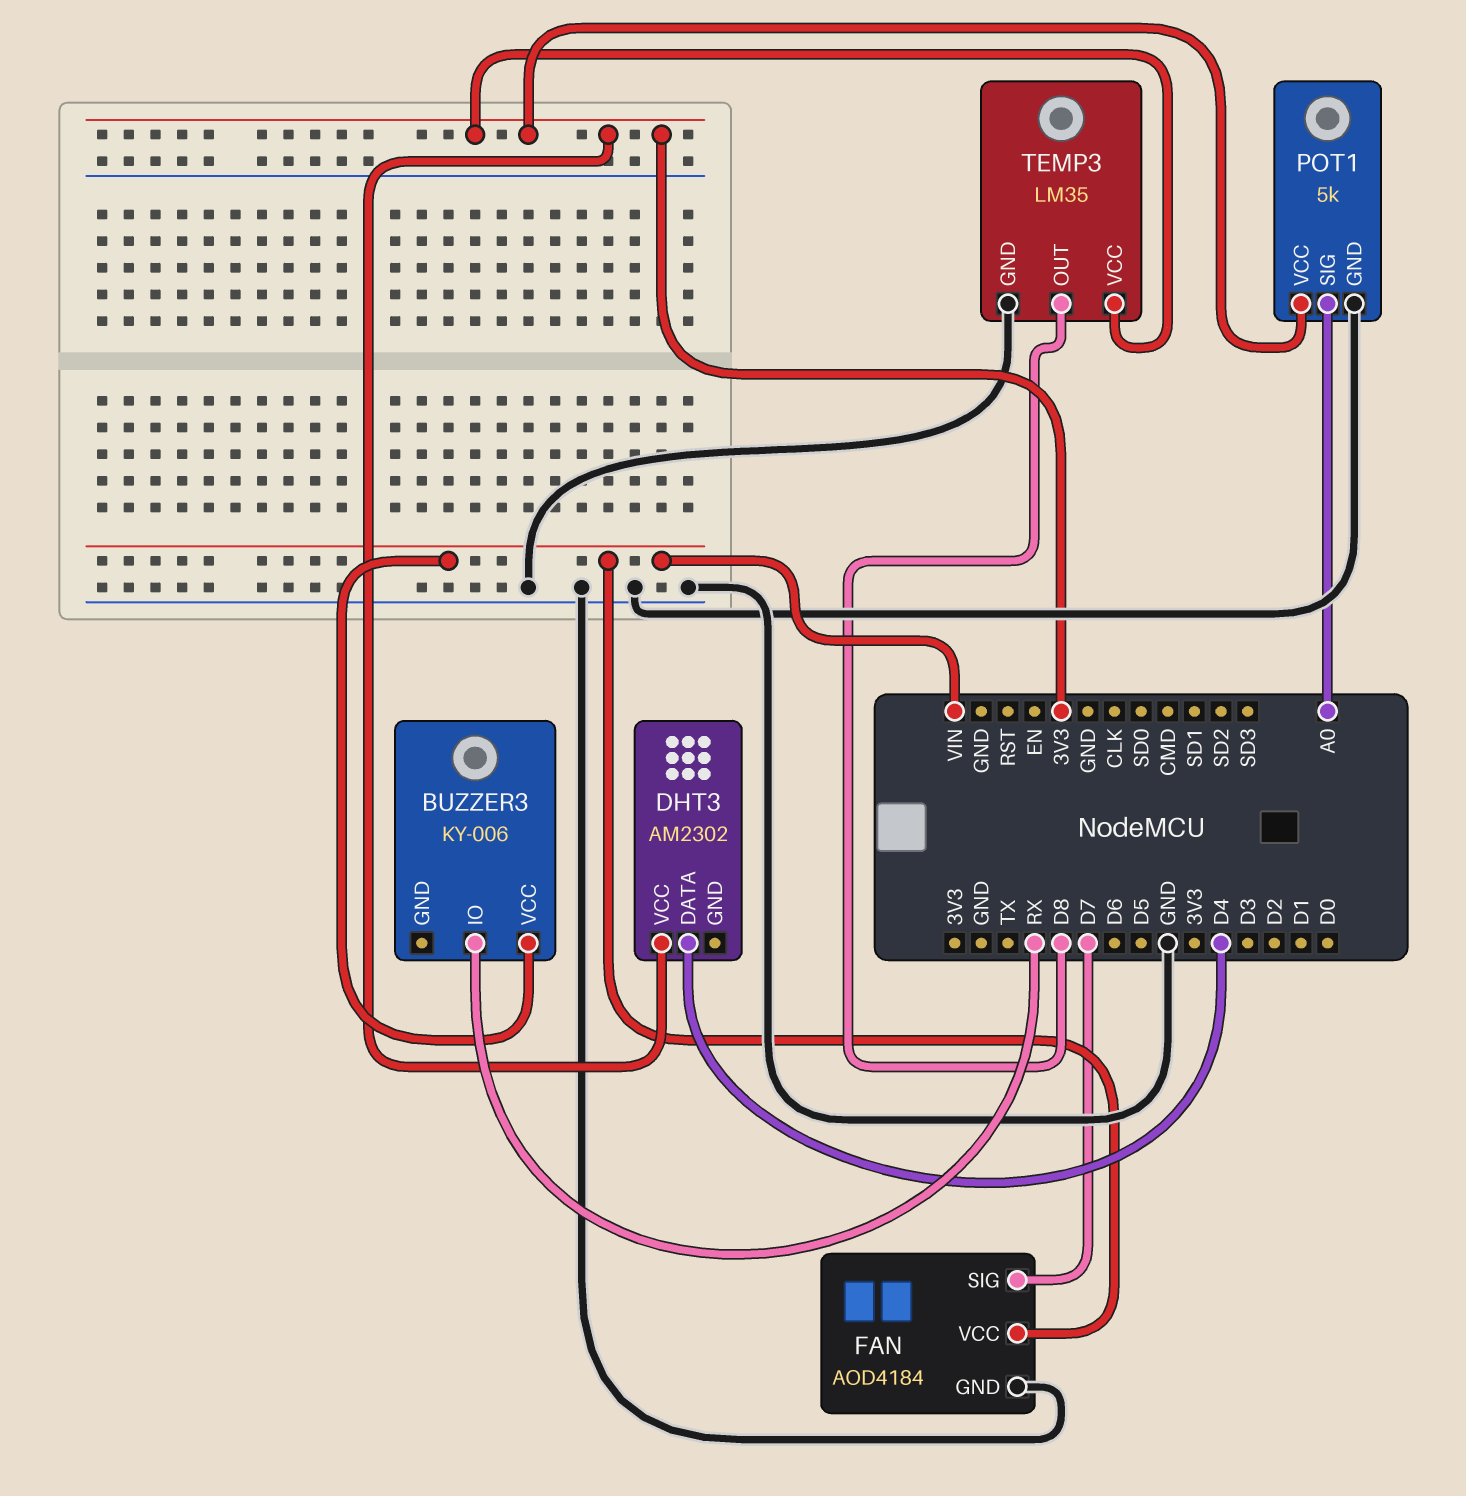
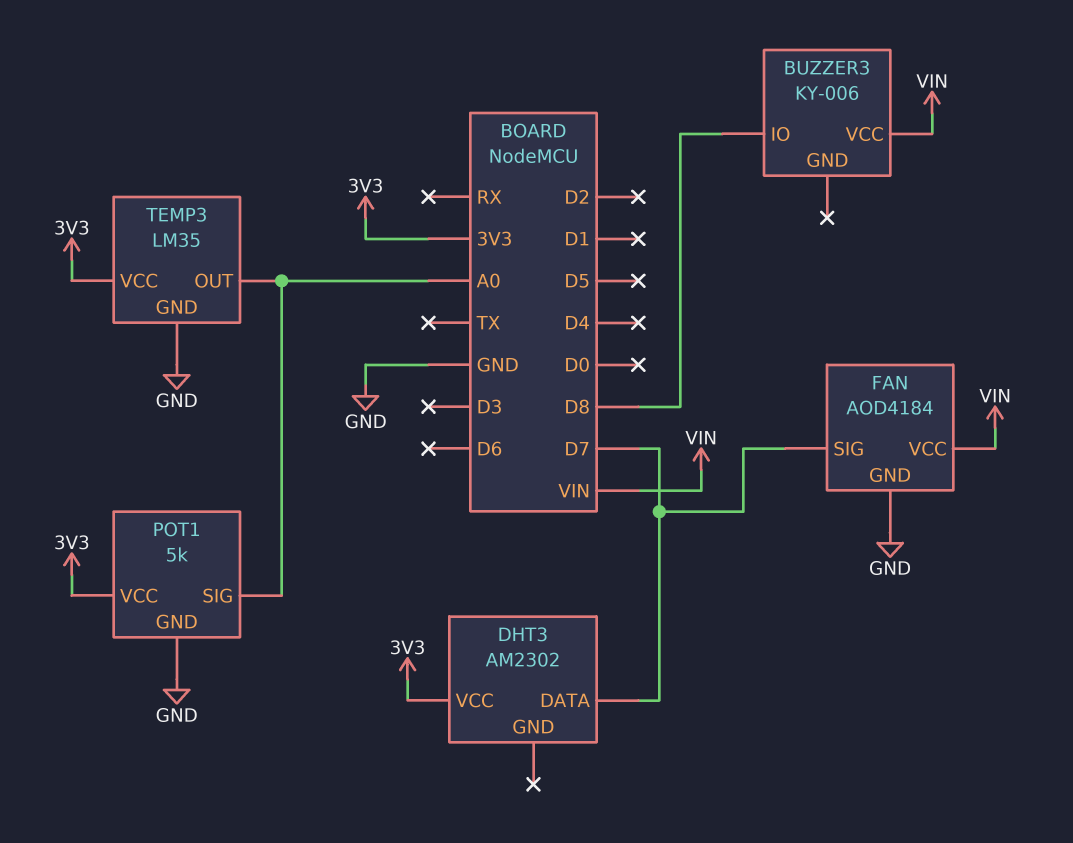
BUZZER3 pin IO: RX -> D8
DHT3 pin DATA: D4 -> D7
TEMP3 pin OUT: D8 -> A0

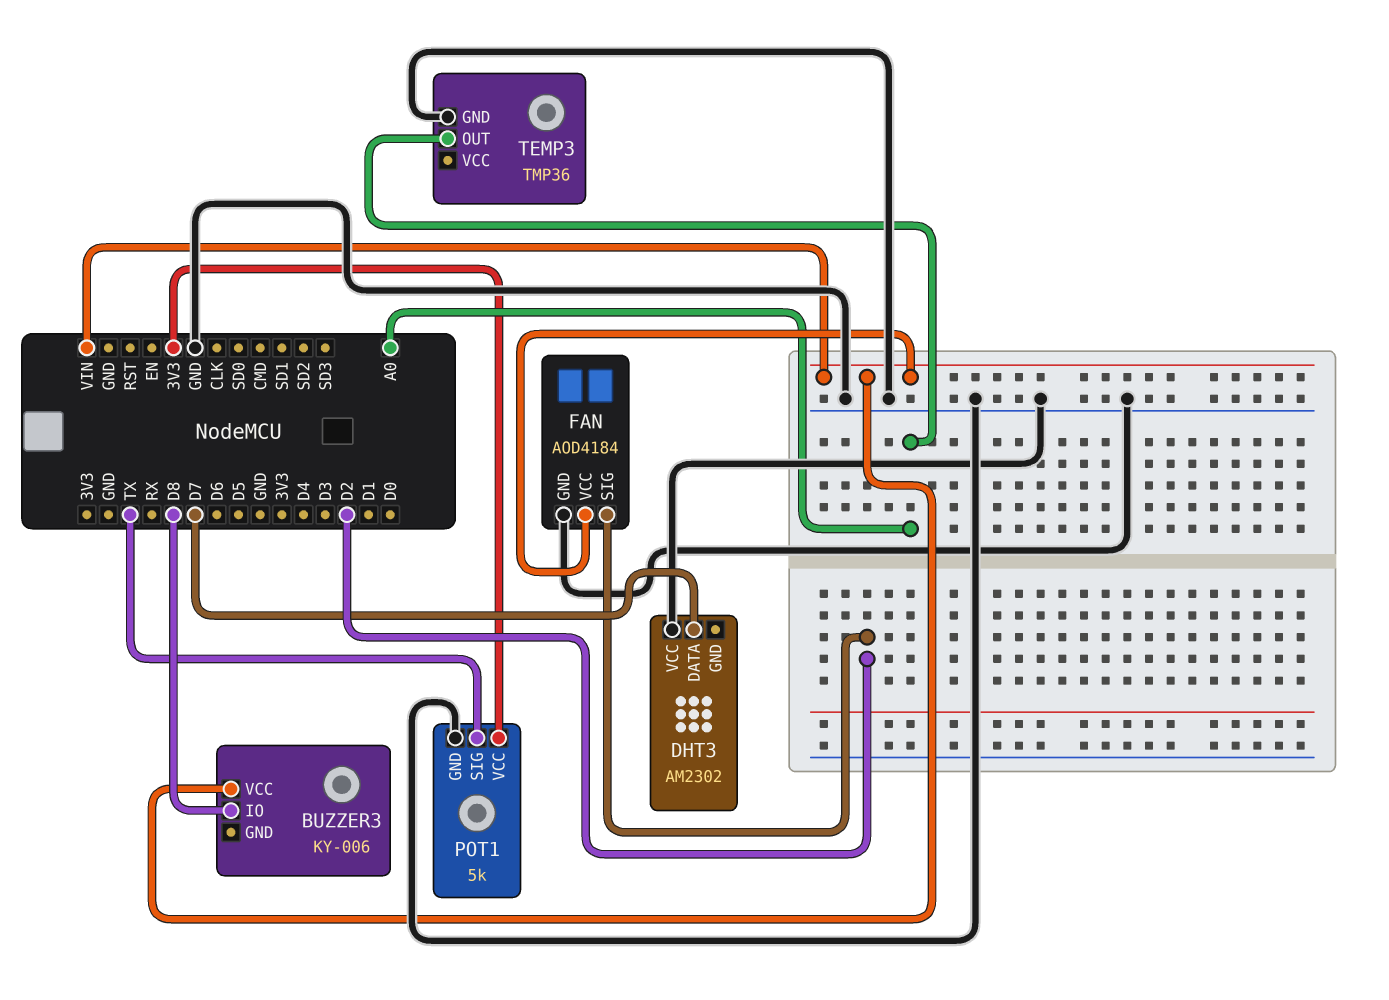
DHT3 pin VCC: 3V3 -> GND
FAN pin SIG: D7 -> D2
POT1 pin SIG: A0 -> TX
TEMP3: LM35 -> TMP36
TEMP3 pin VCC: 3V3 -> none

